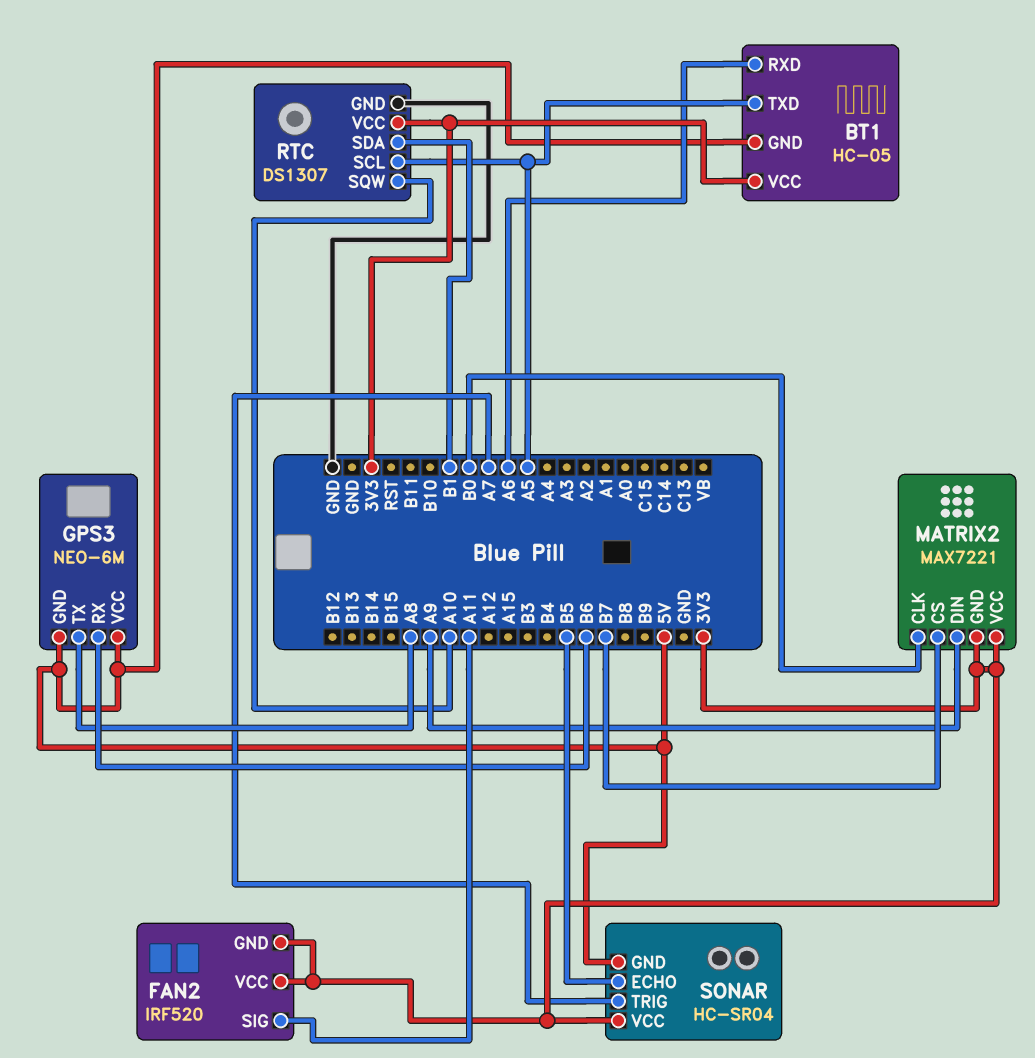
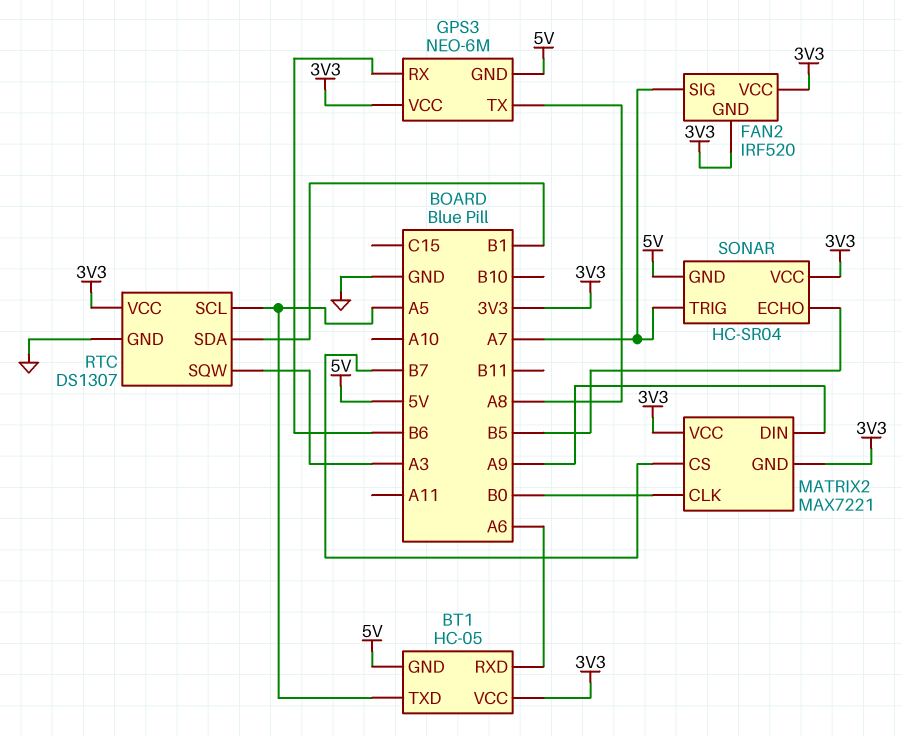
FAN2 pin SIG: A11 -> A7
GPS3 pin VCC: 5V -> 3V3
RTC pin SQW: A10 -> A3

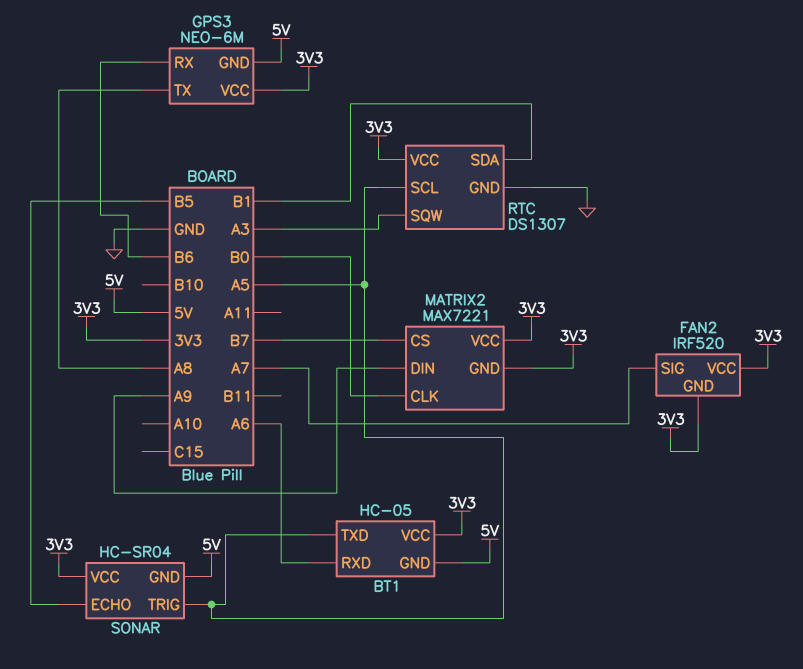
SONAR pin TRIG: A7 -> A5

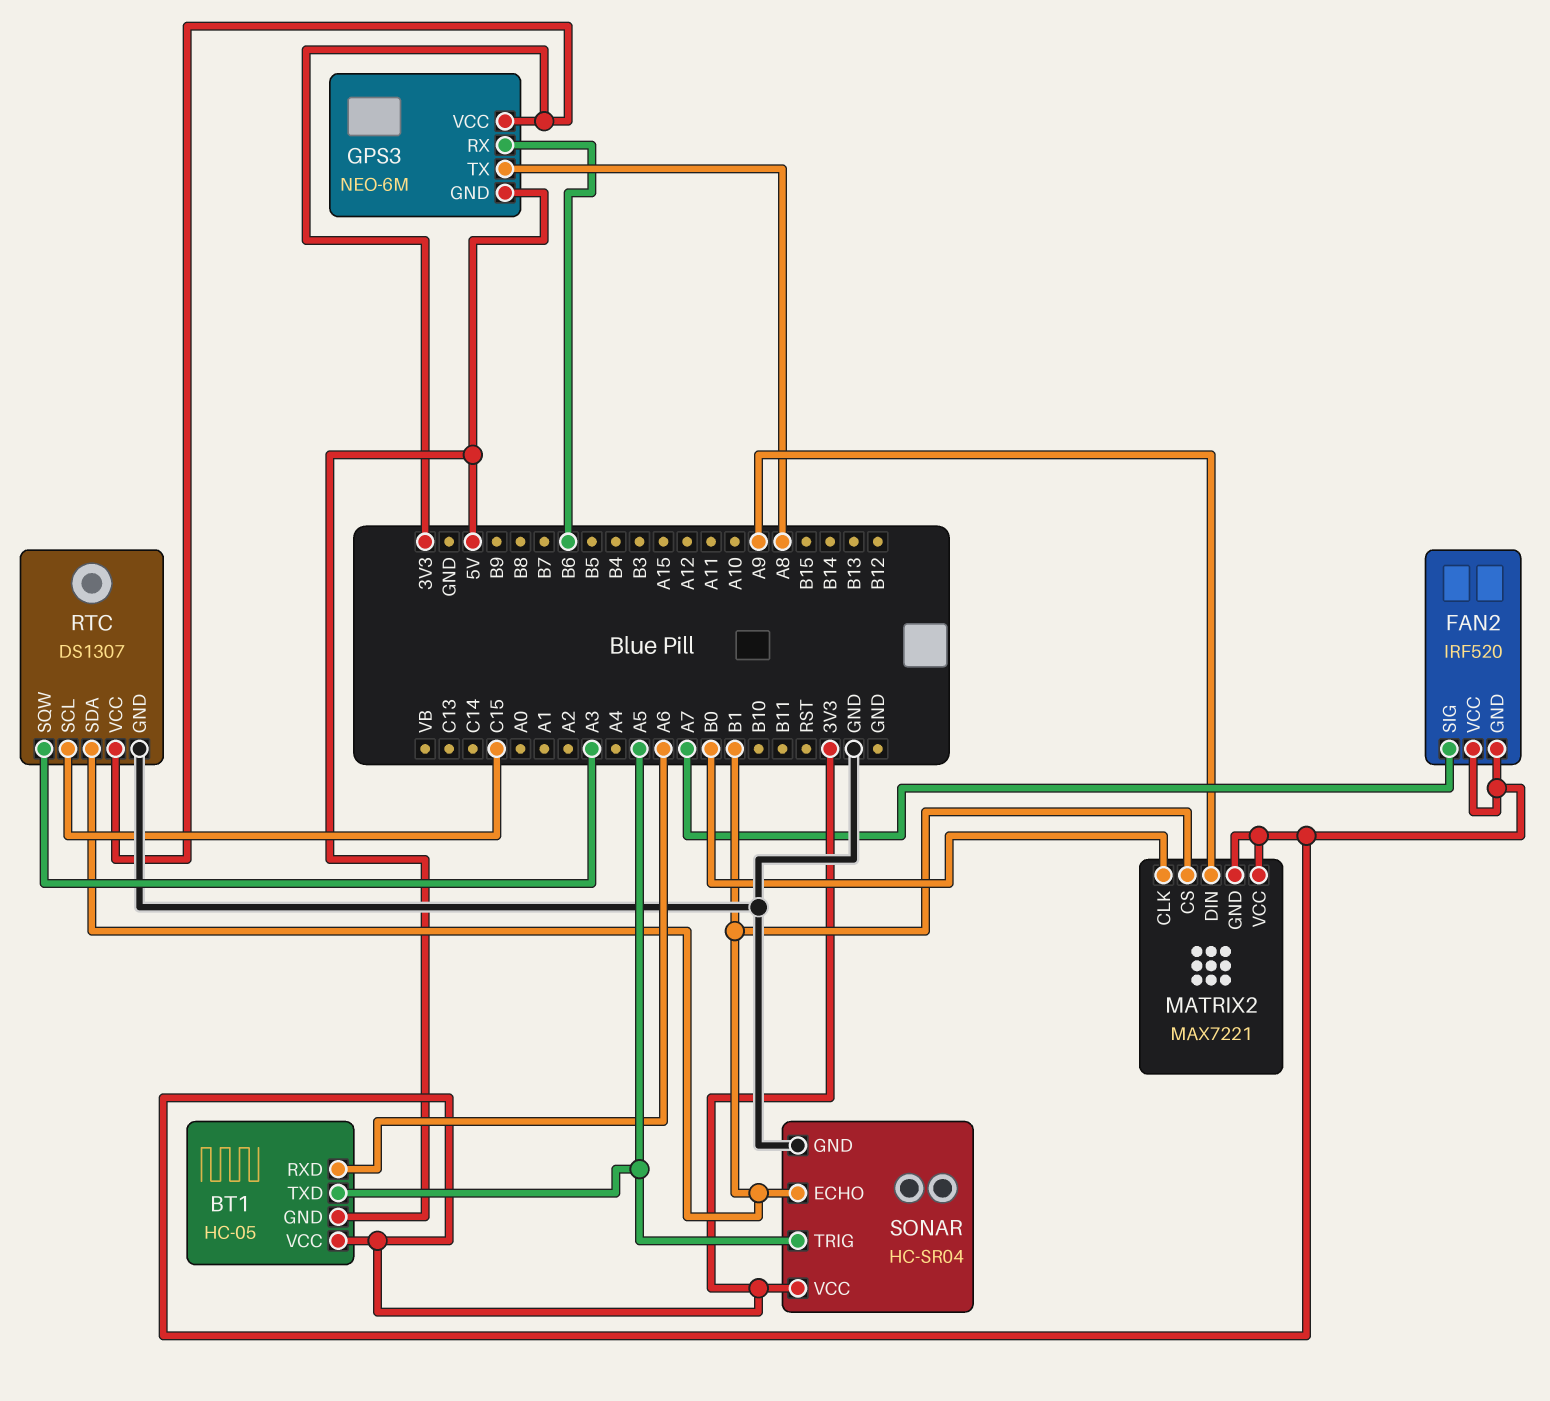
MATRIX2 pin CS: B7 -> B1
RTC pin SCL: A5 -> C15
SONAR pin ECHO: B5 -> B1
SONAR pin GND: 5V -> GND

